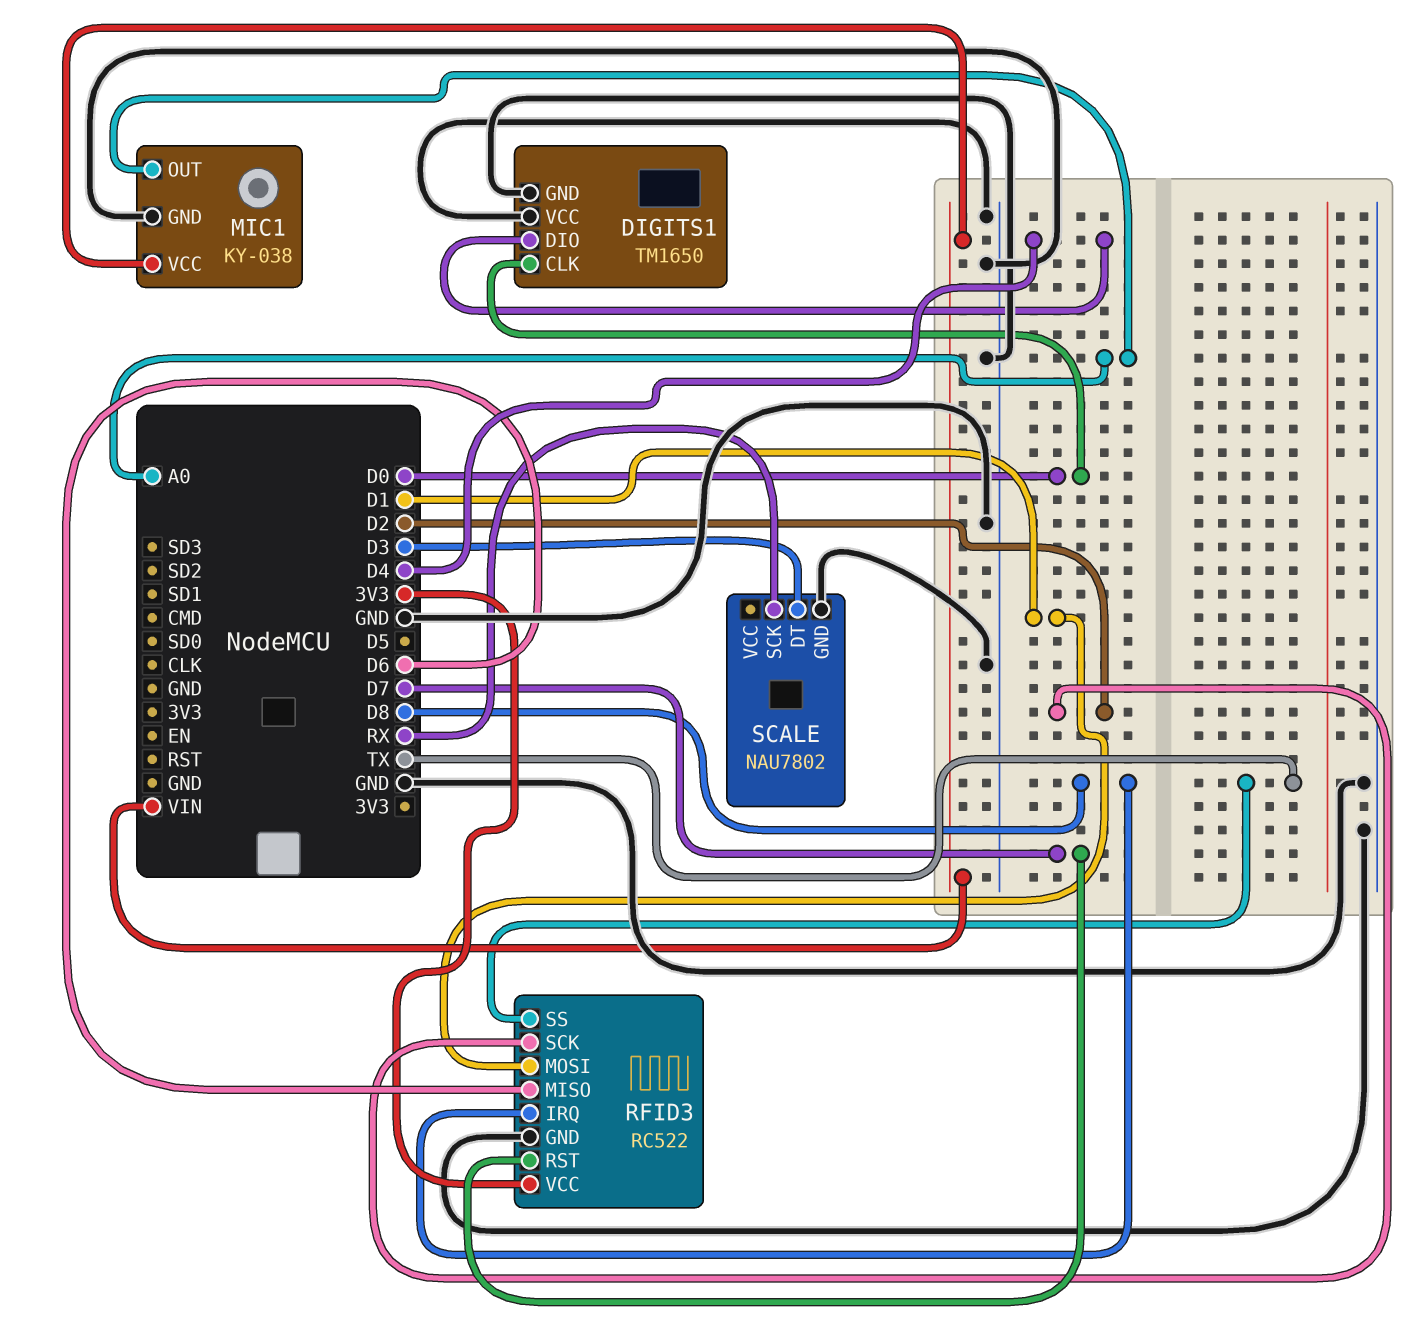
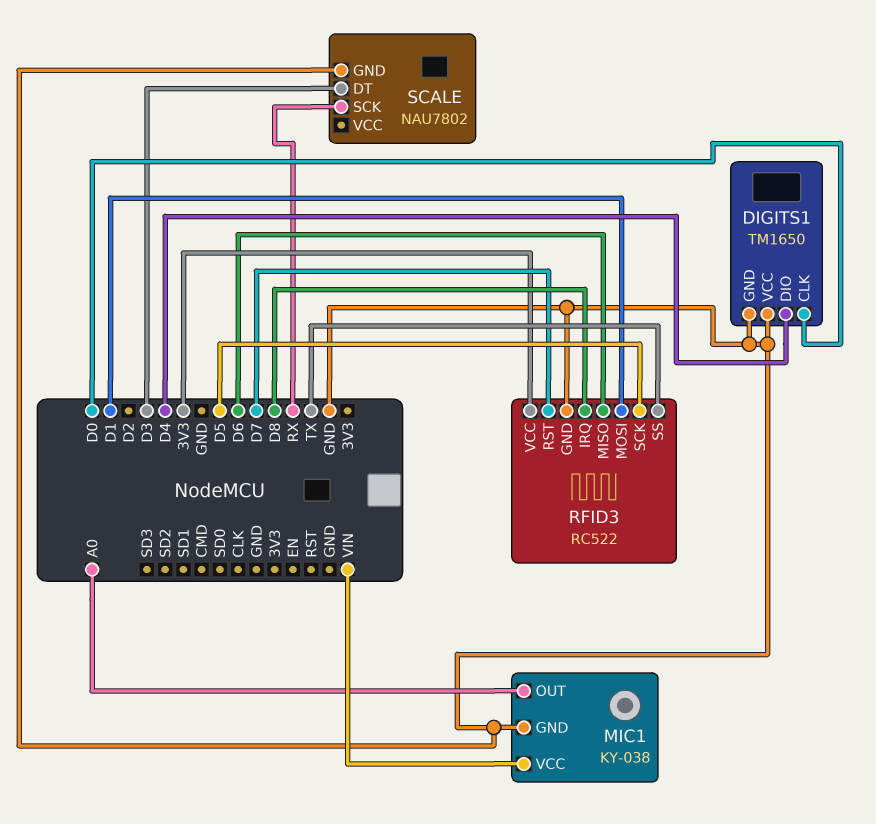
RFID3 pin SCK: D2 -> D5

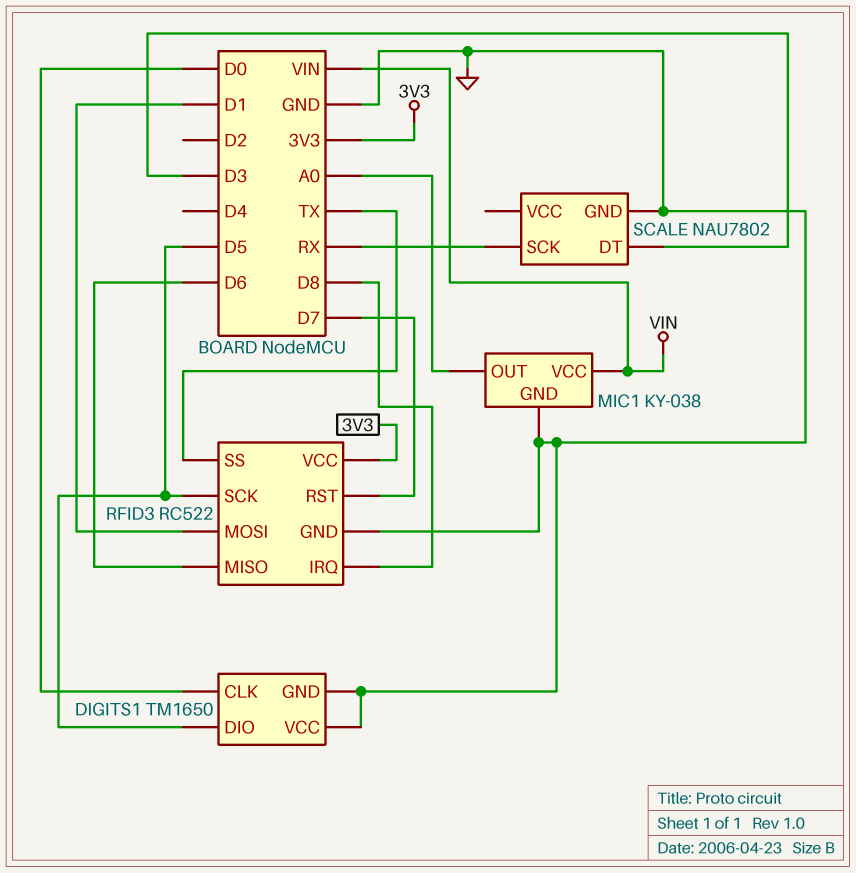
DIGITS1 pin DIO: D4 -> D5

